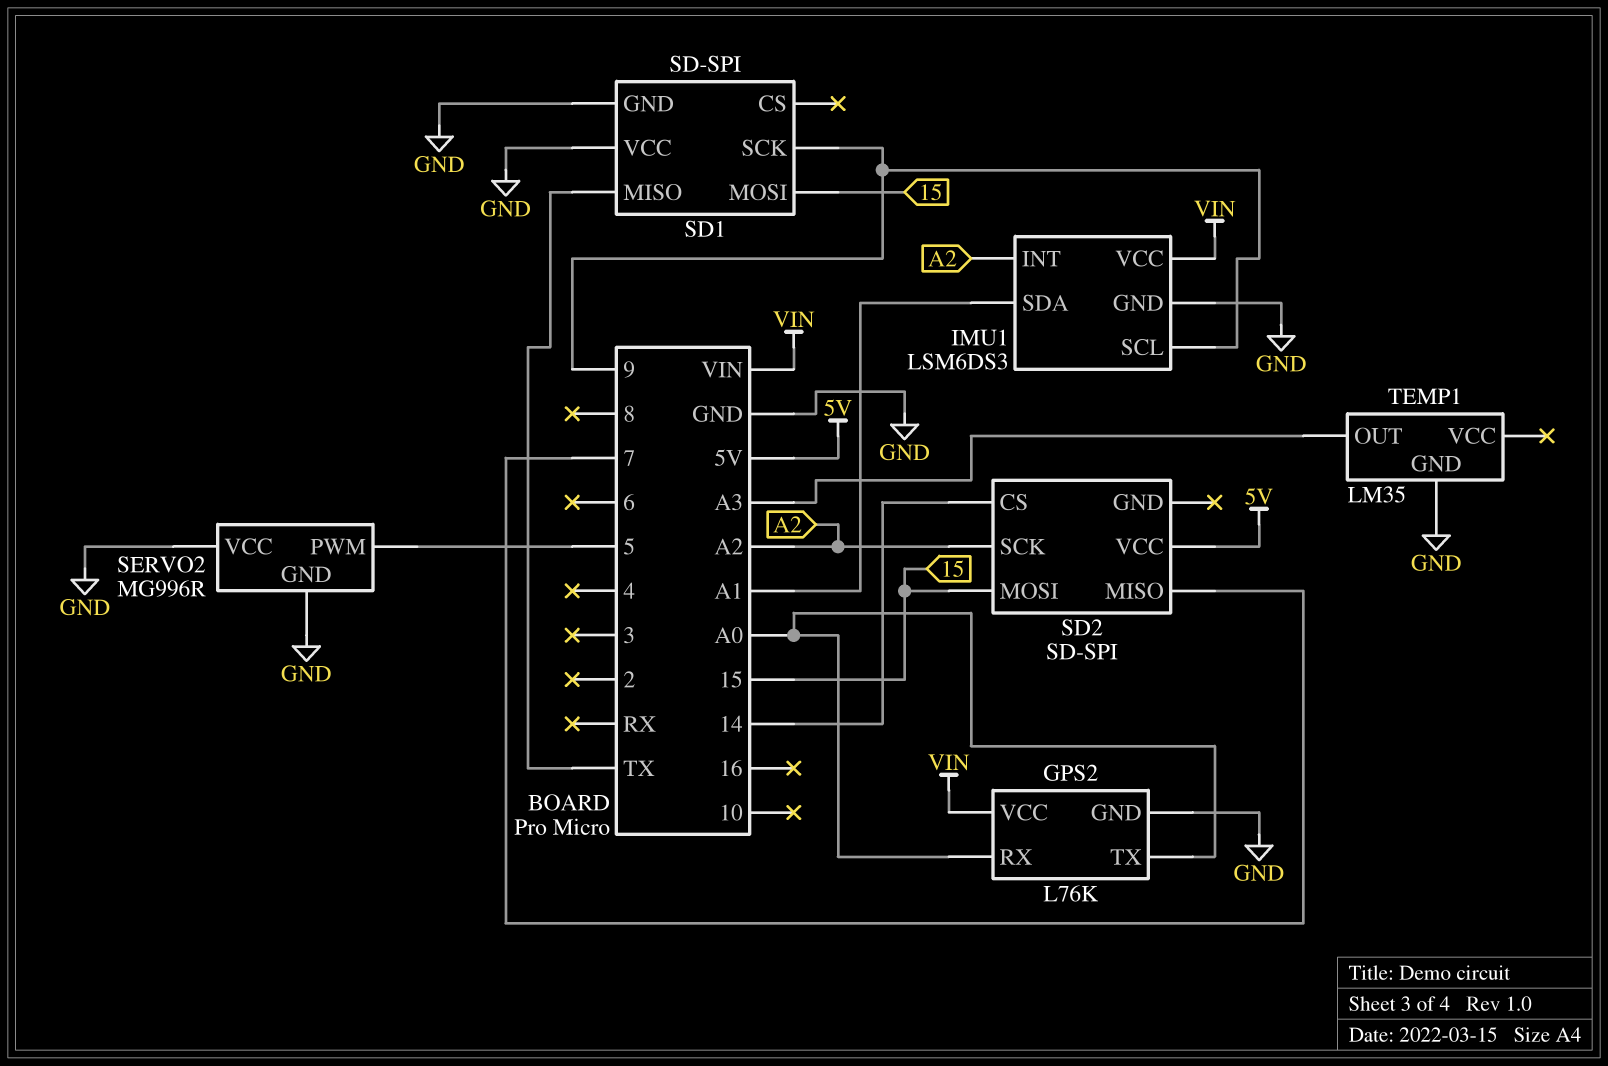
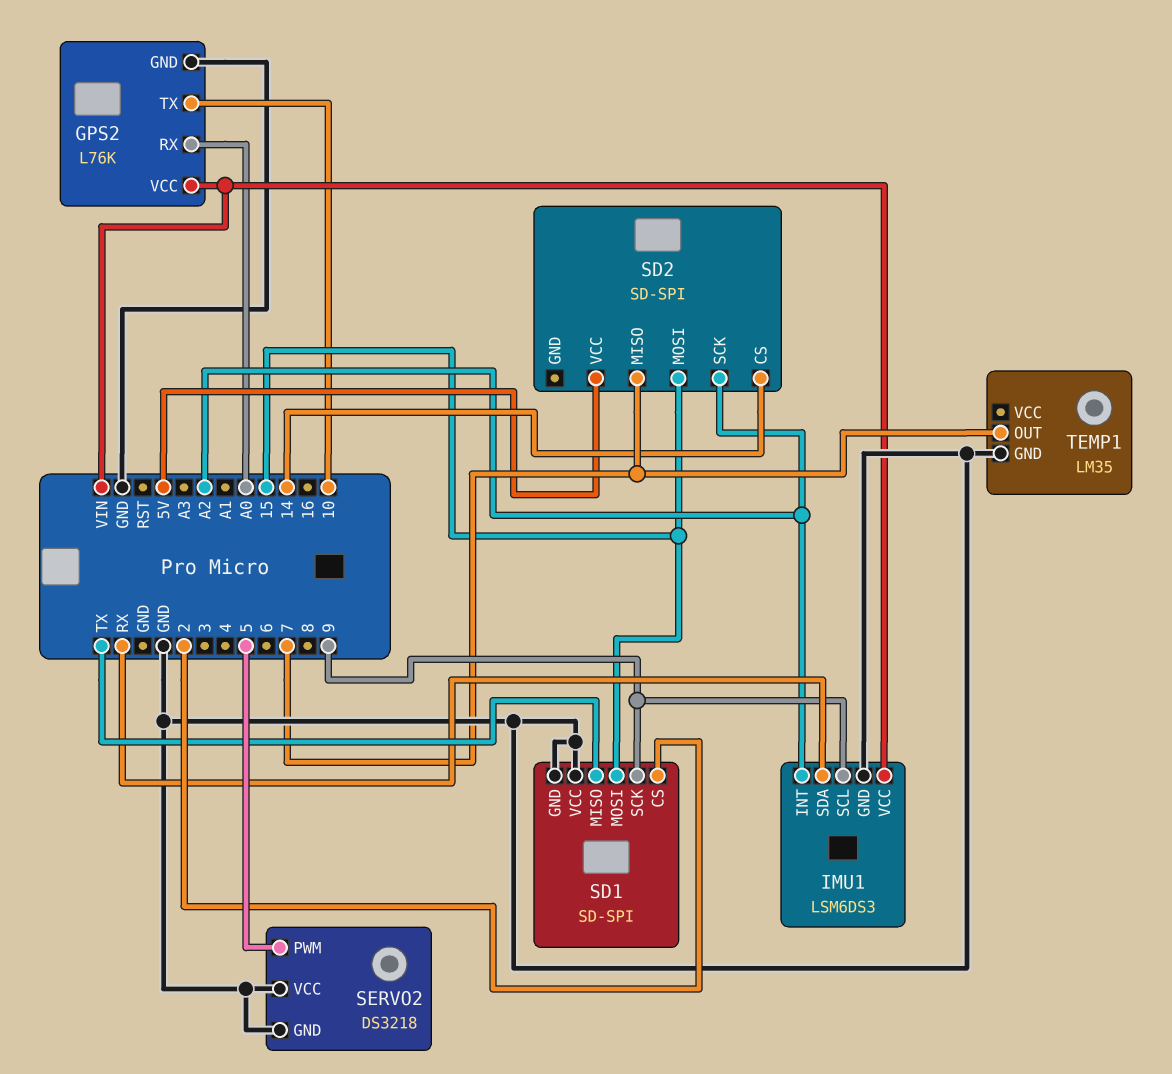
GPS2 pin TX: A0 -> 10
IMU1 pin SDA: A1 -> RX
SD1 pin CS: none -> 2
SERVO2: MG996R -> DS3218
TEMP1 pin OUT: A3 -> 7

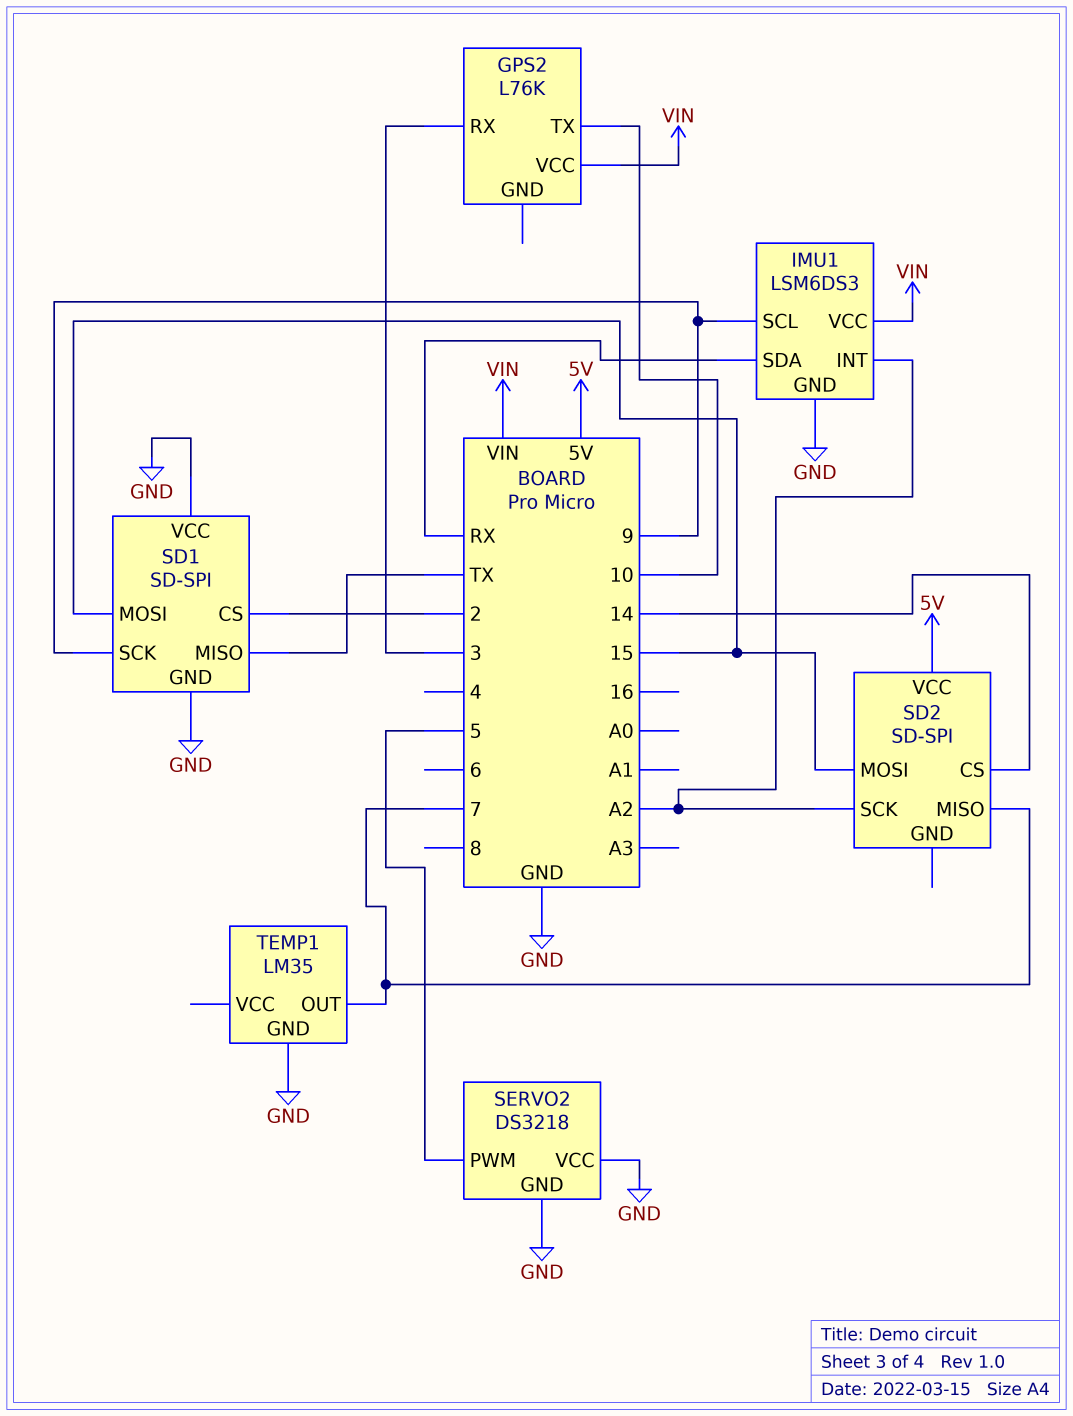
GPS2 pin GND: GND -> none
GPS2 pin RX: A0 -> 3

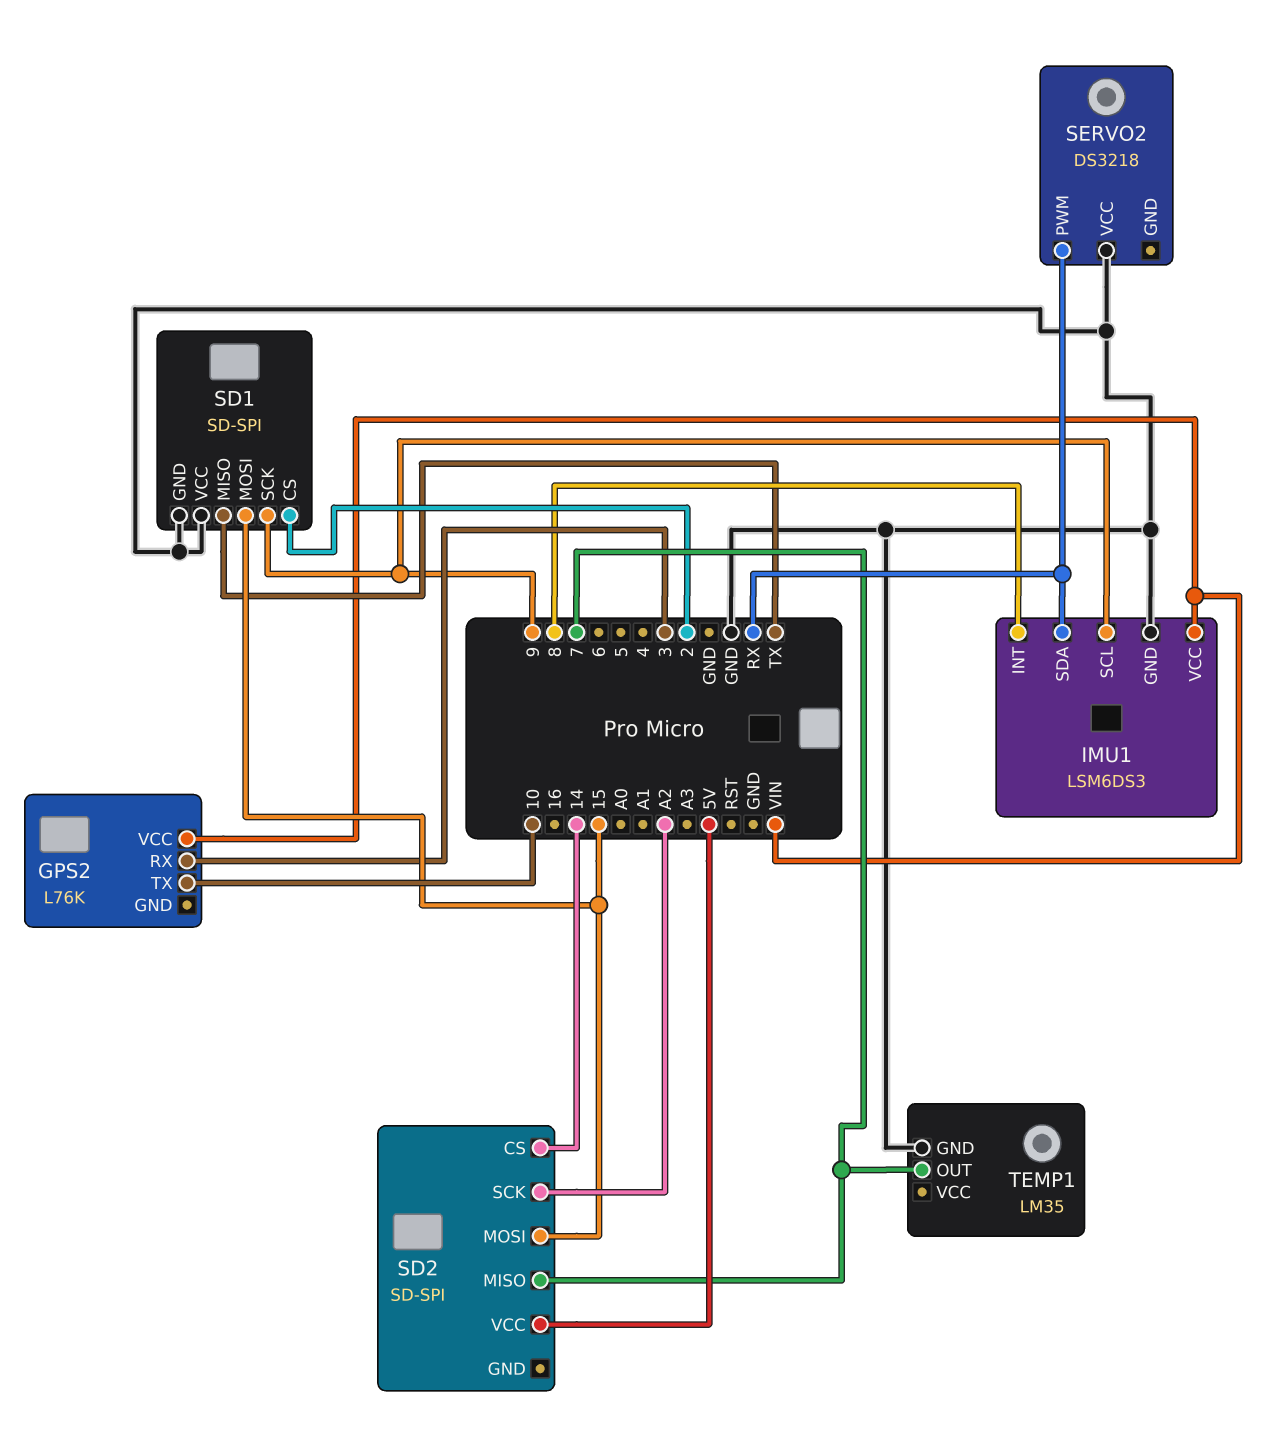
IMU1 pin INT: A2 -> 8
SERVO2 pin GND: GND -> none
SERVO2 pin PWM: 5 -> RX

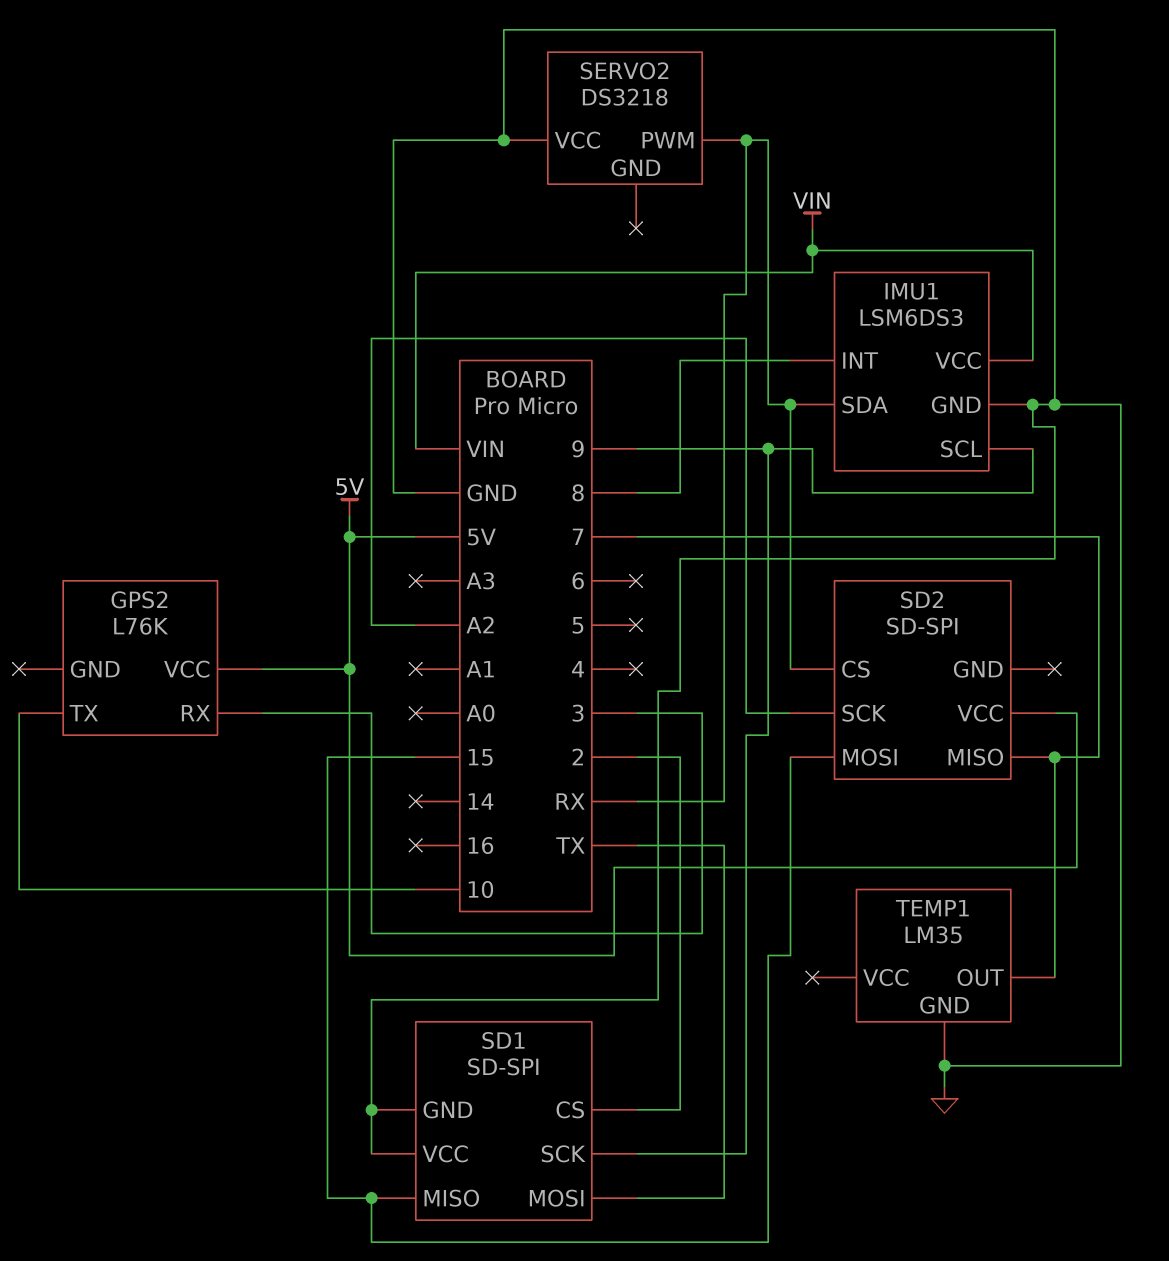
GPS2 pin VCC: VIN -> 5V
SD1 pin MISO: TX -> 15
SD1 pin MOSI: 15 -> TX
SD2 pin CS: 14 -> RX

